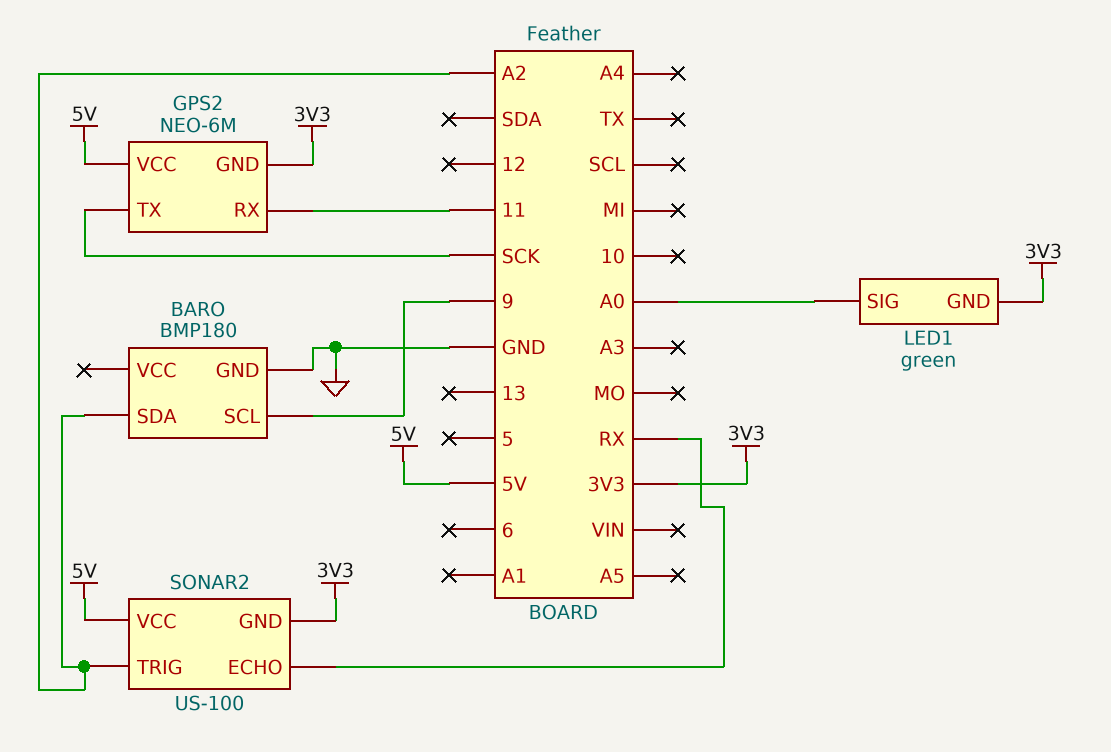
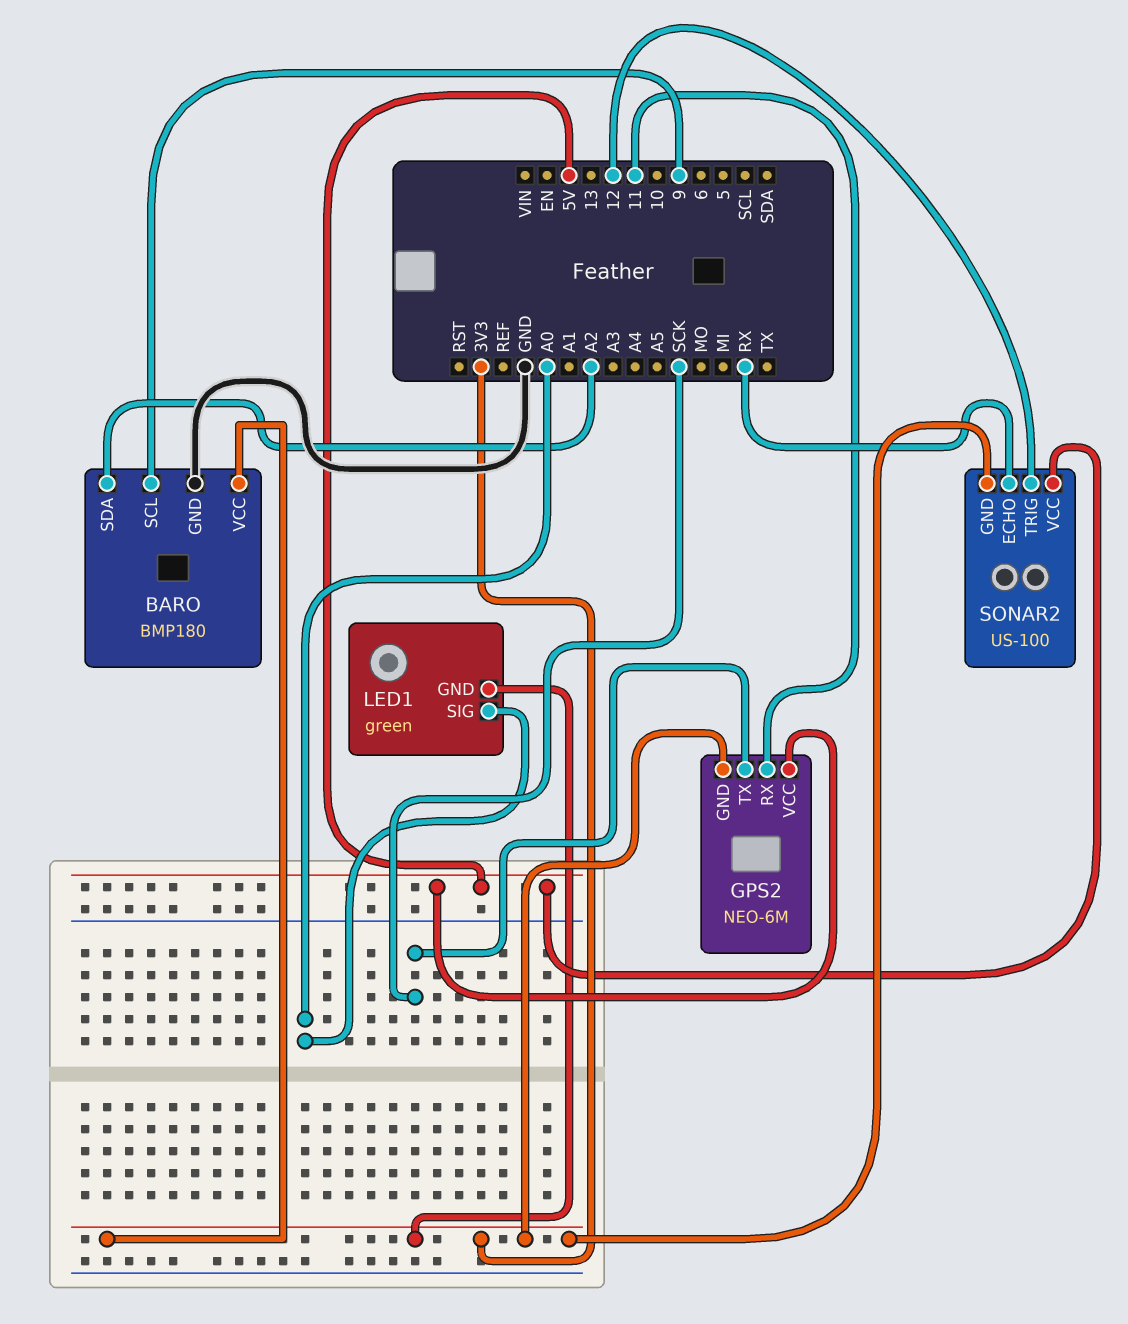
BARO pin VCC: none -> 3V3
SONAR2 pin TRIG: A2 -> 12

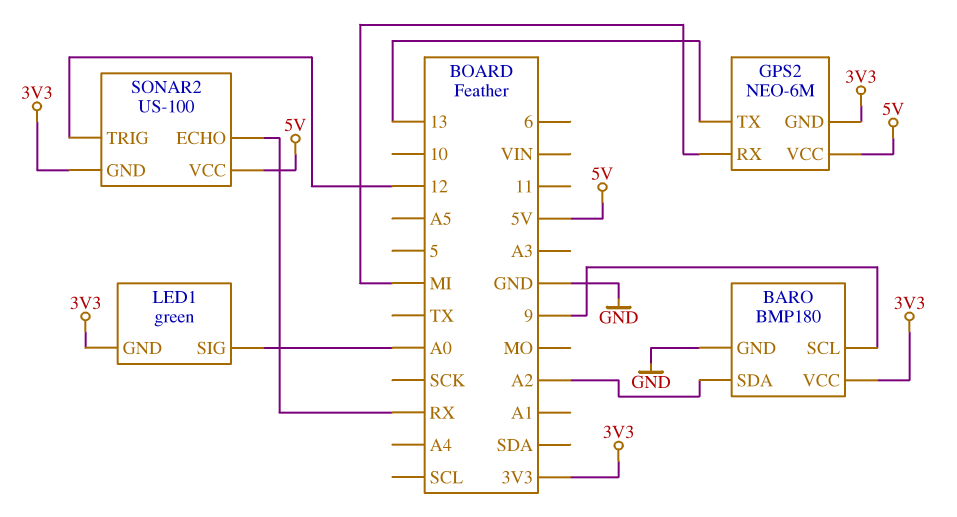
GPS2 pin RX: 11 -> MI
GPS2 pin TX: SCK -> 13

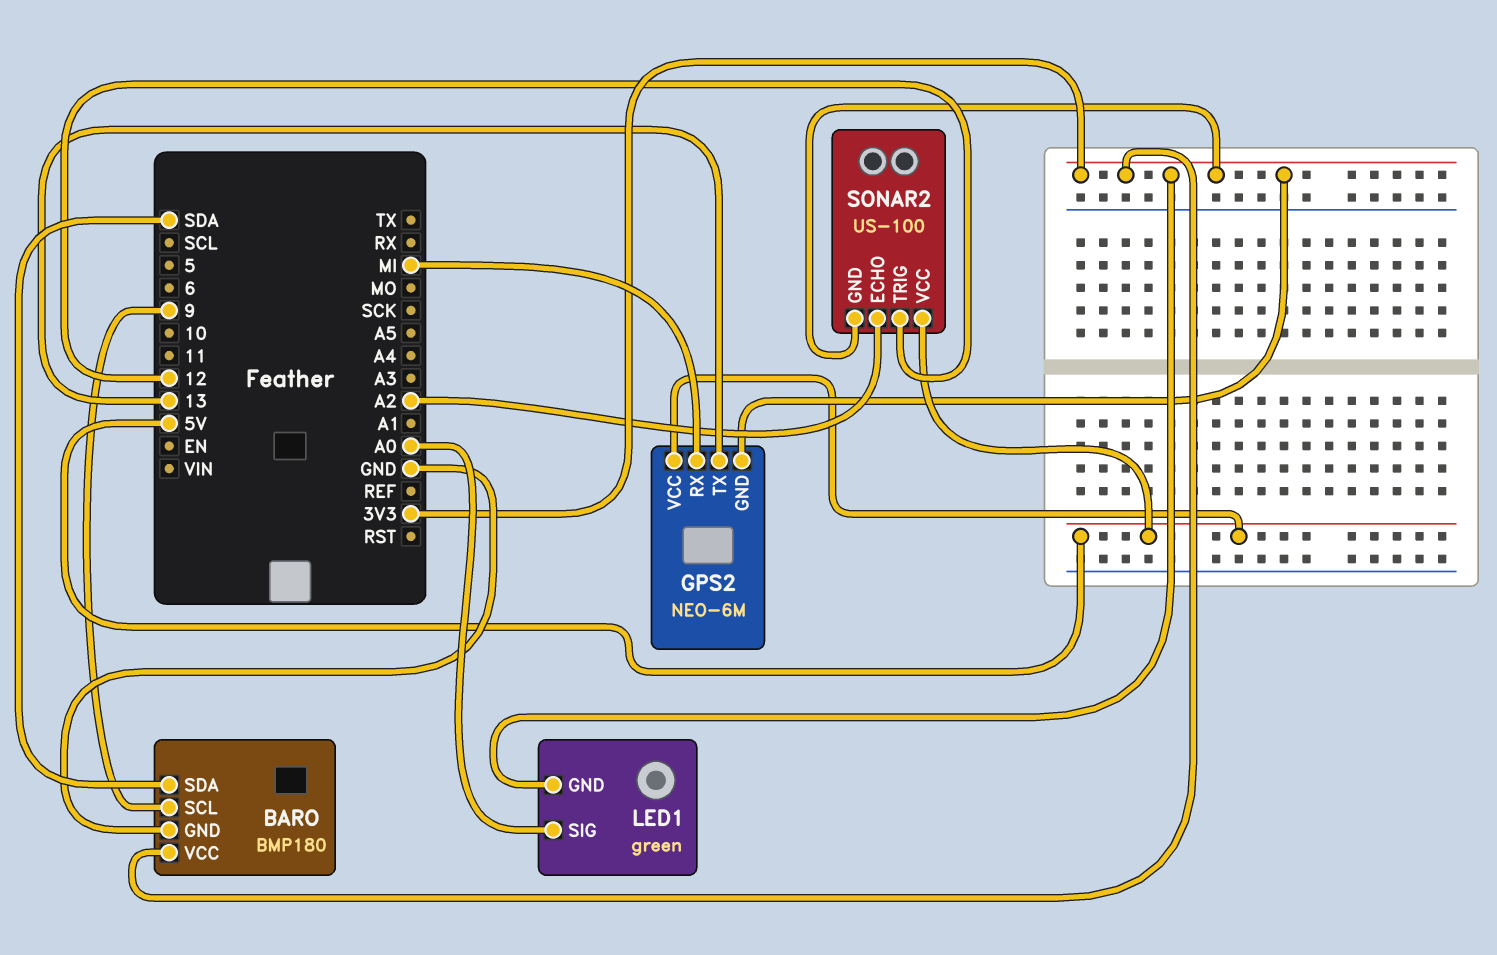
BARO pin SDA: A2 -> SDA
SONAR2 pin ECHO: RX -> A2

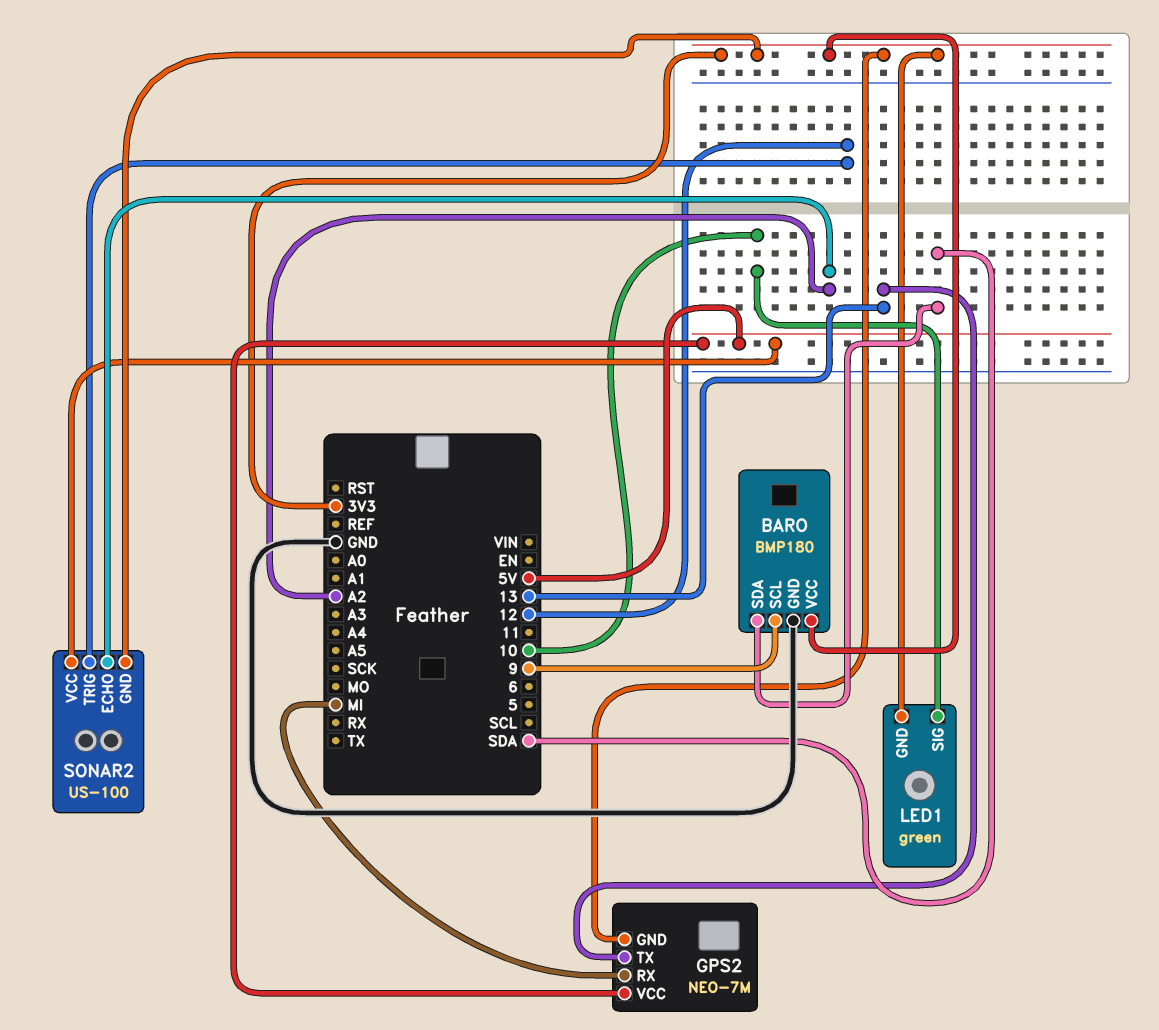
GPS2: NEO-6M -> NEO-7M
LED1 pin SIG: A0 -> 10

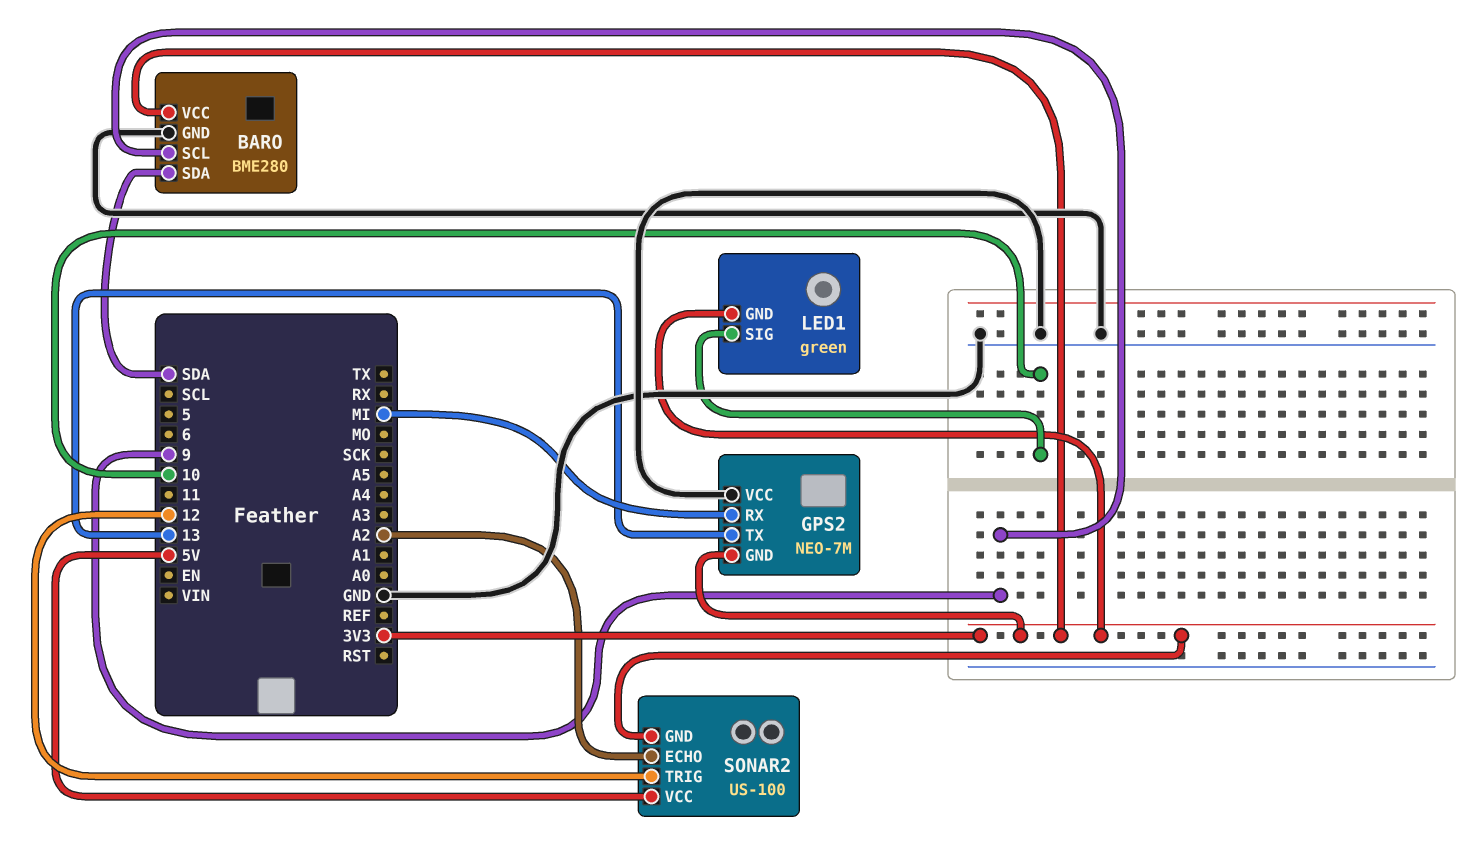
BARO: BMP180 -> BME280
GPS2 pin VCC: 5V -> GND

